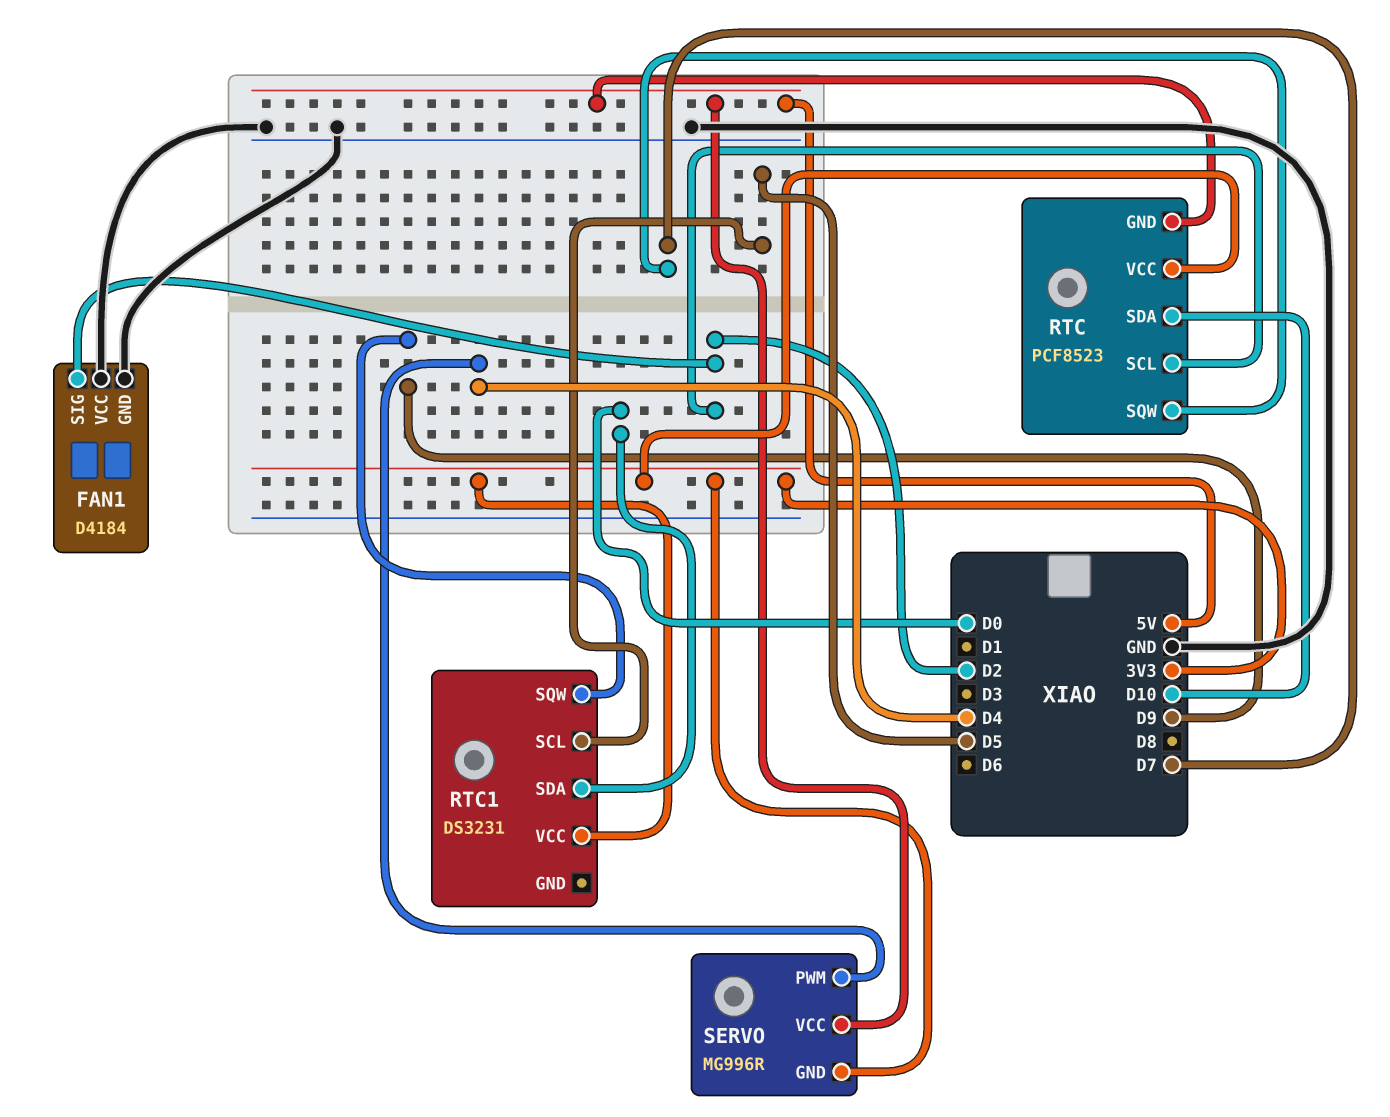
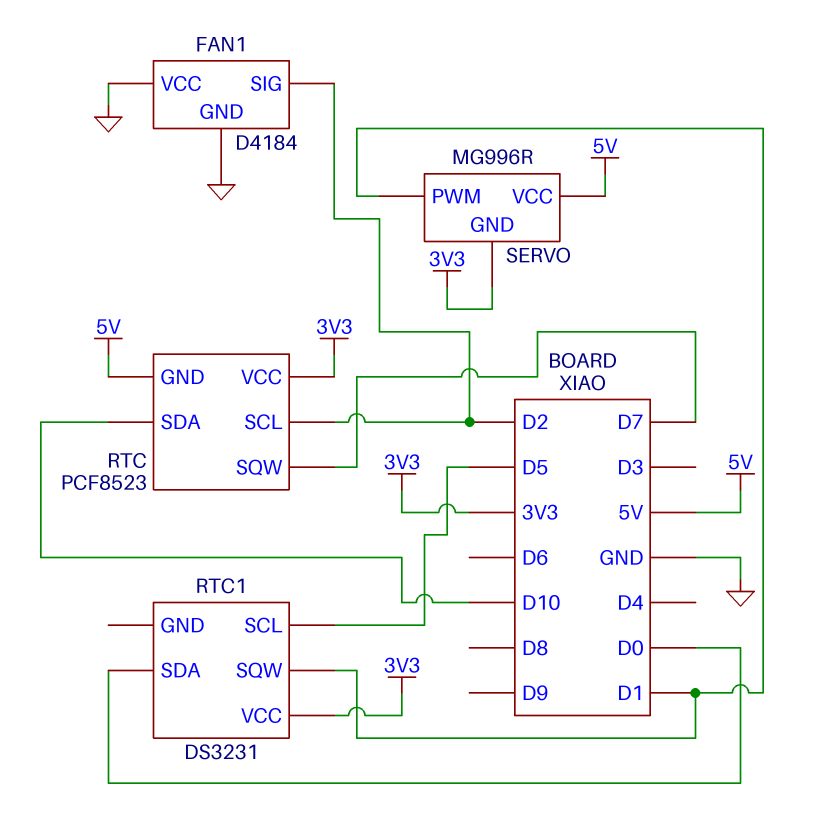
RTC1 pin SQW: D9 -> D1
SERVO pin PWM: D4 -> D1

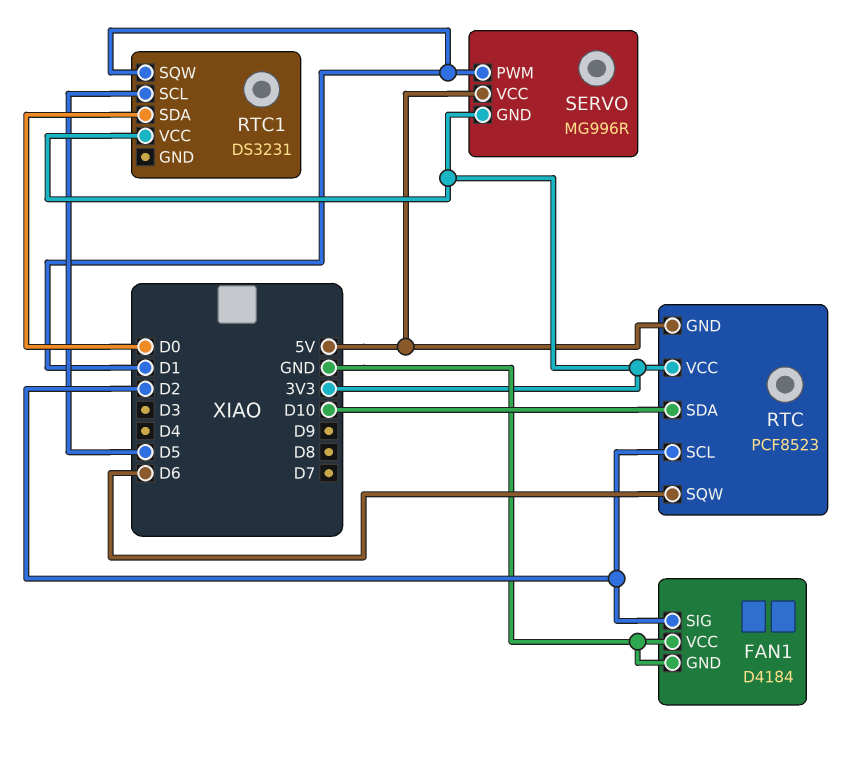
RTC pin SQW: D7 -> D6

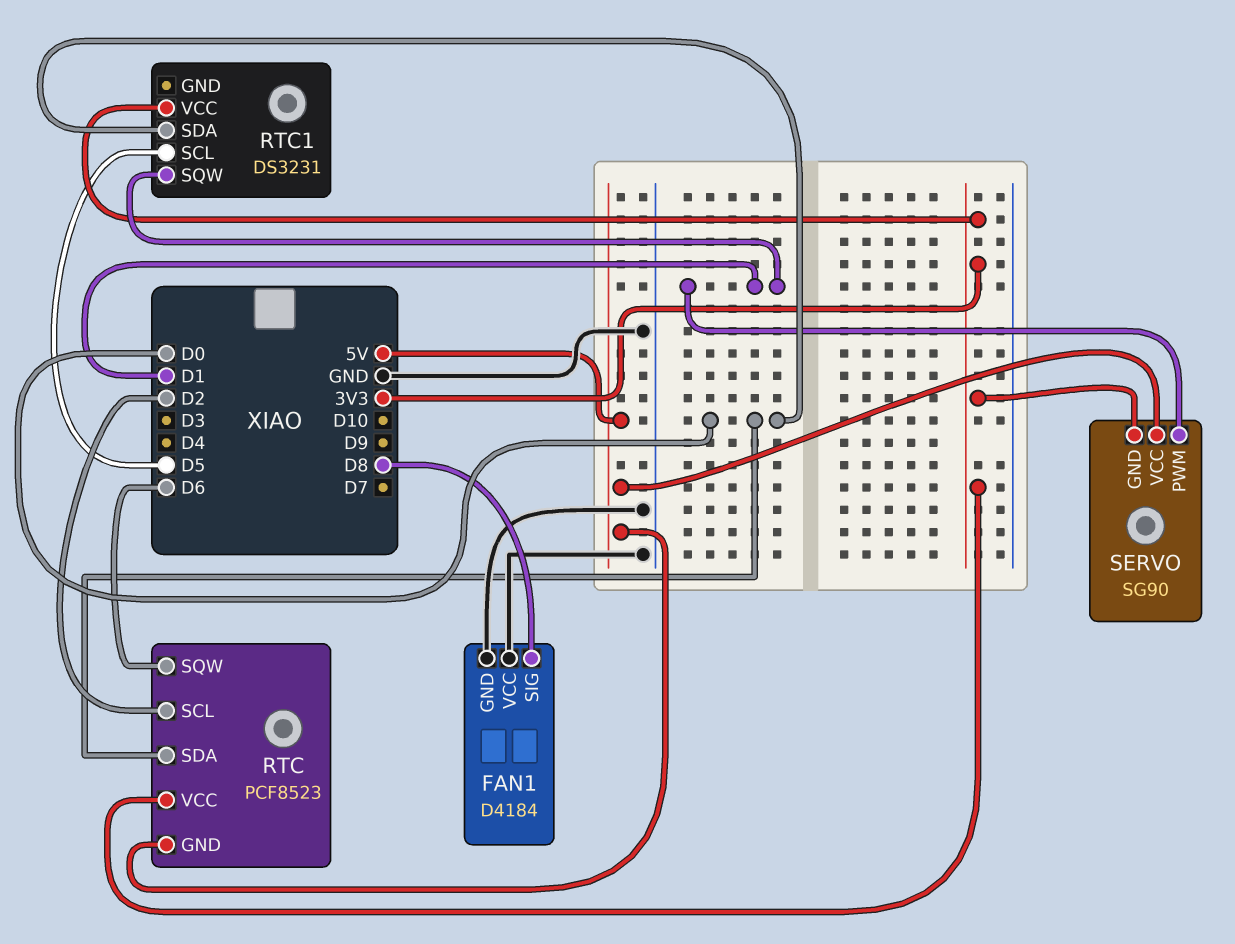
FAN1 pin SIG: D2 -> D8
RTC pin SDA: D10 -> D0
SERVO: MG996R -> SG90

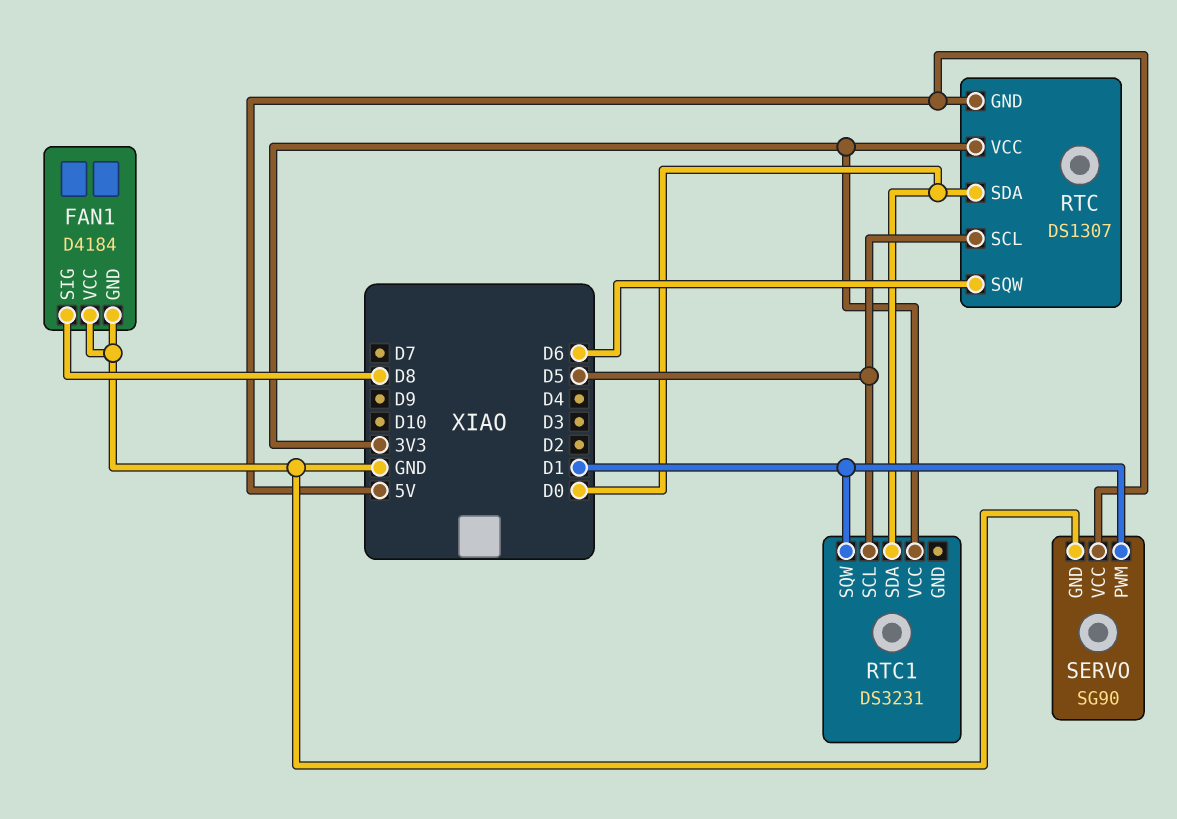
RTC: PCF8523 -> DS1307
RTC pin SCL: D2 -> D5
SERVO pin GND: 3V3 -> GND

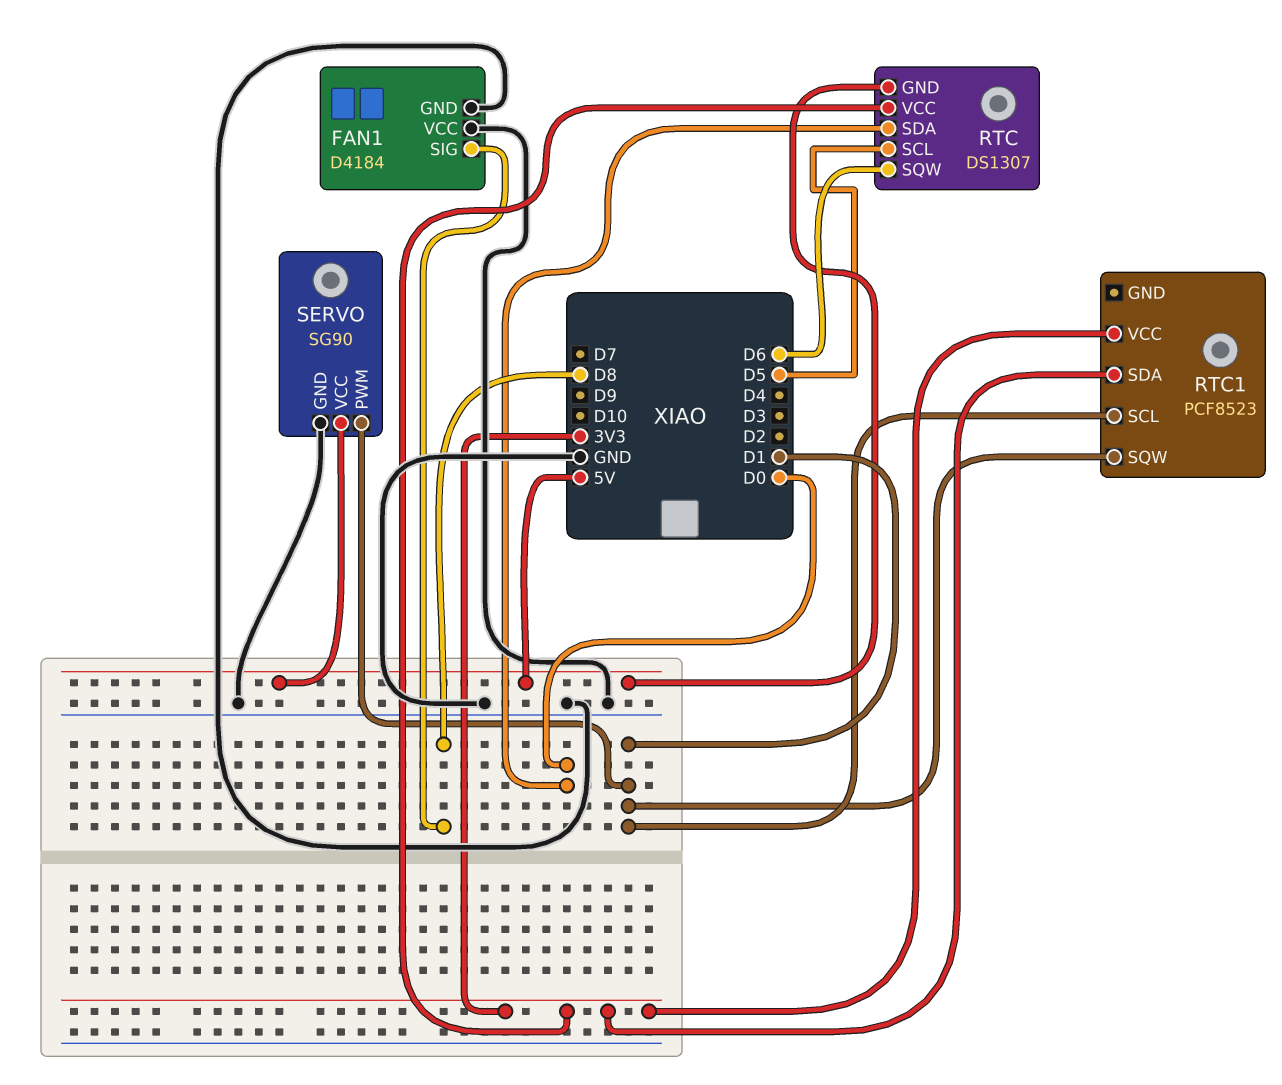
RTC1: DS3231 -> PCF8523
RTC1 pin SCL: D5 -> D1
RTC1 pin SDA: D0 -> 3V3

